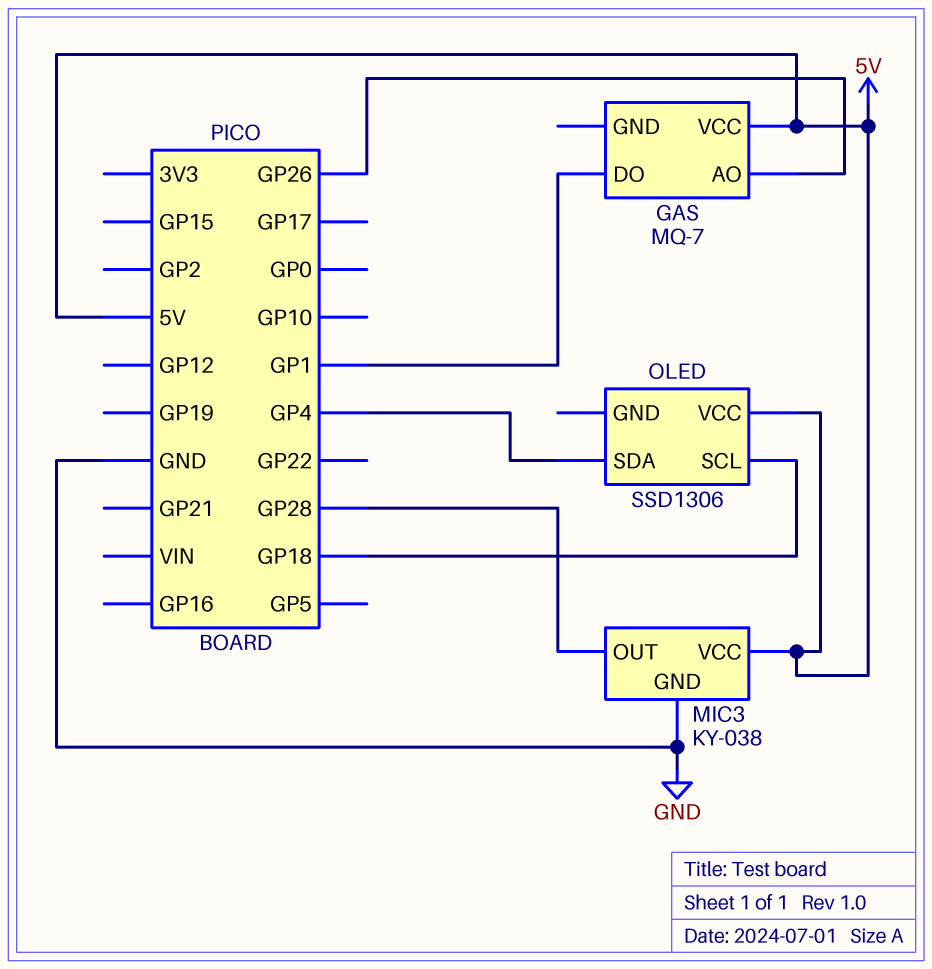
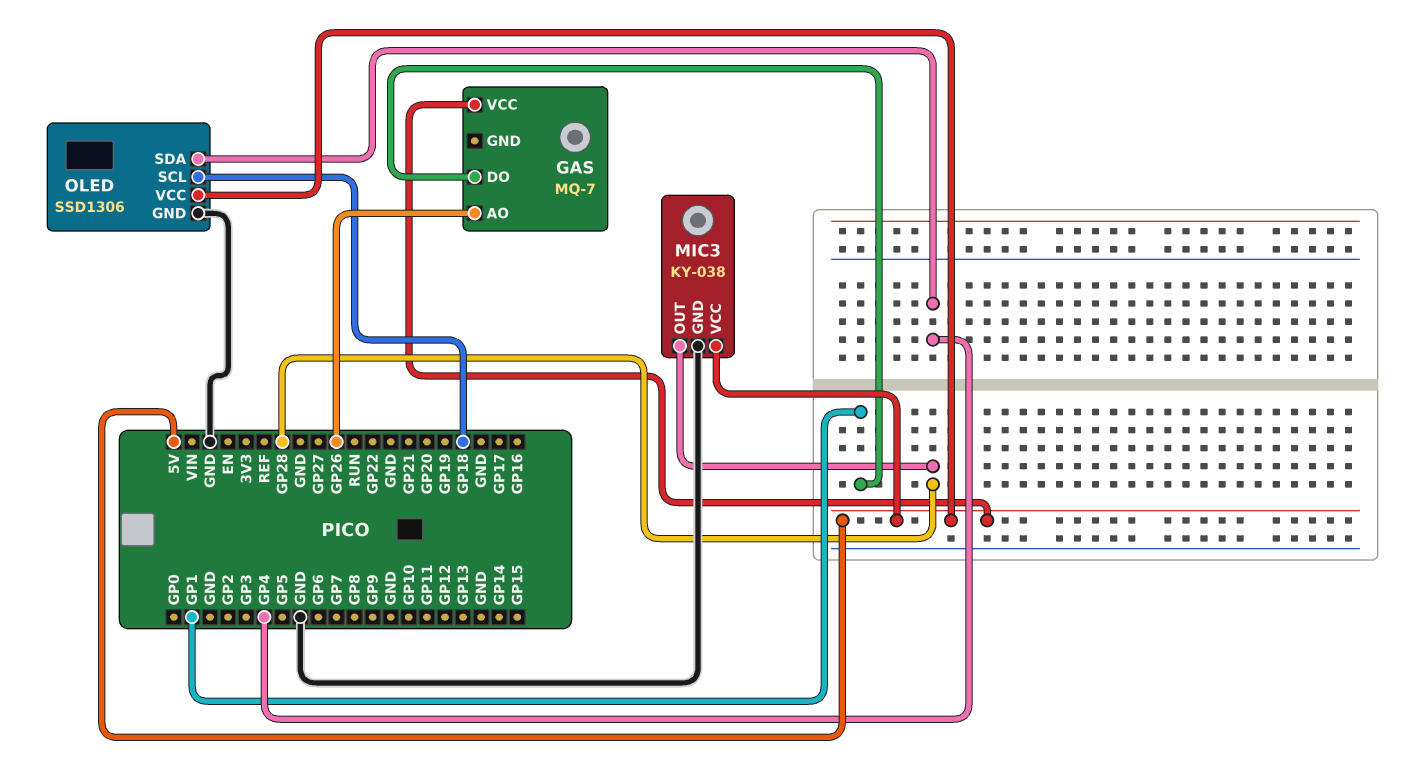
OLED pin GND: none -> GND

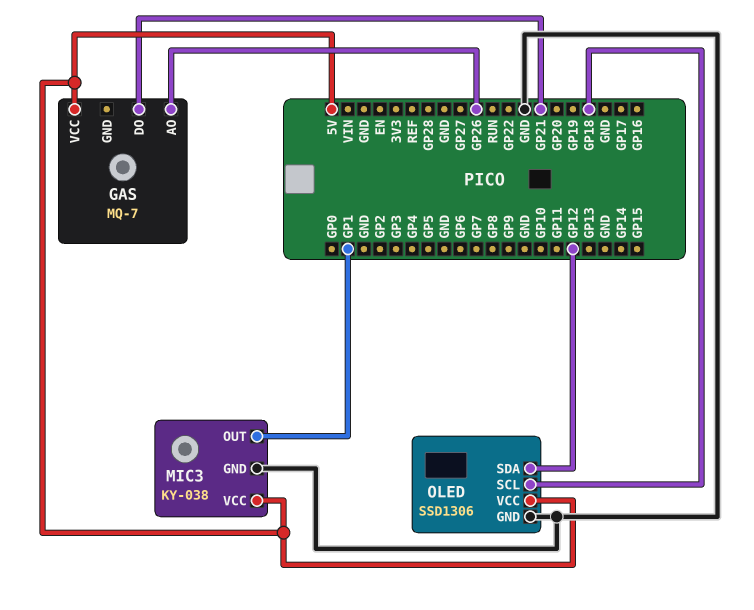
GAS pin DO: GP1 -> GP21
MIC3 pin OUT: GP28 -> GP1
OLED pin SDA: GP4 -> GP12

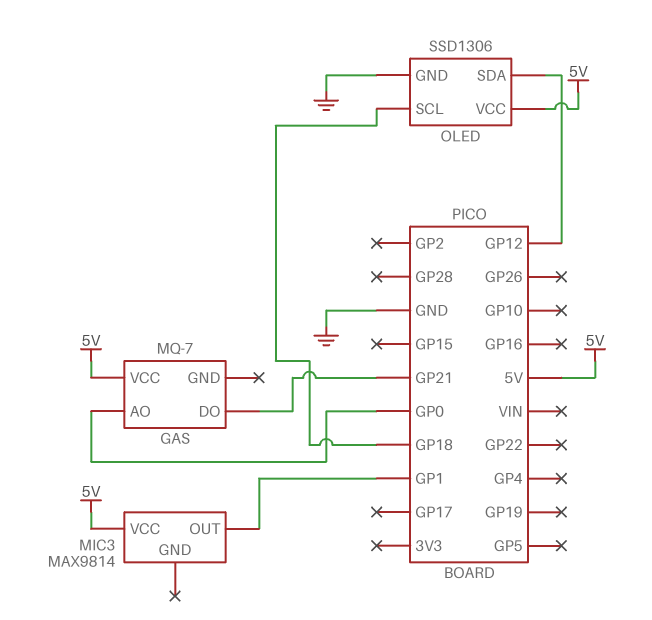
GAS pin AO: GP26 -> GP0
MIC3: KY-038 -> MAX9814
MIC3 pin GND: GND -> none

